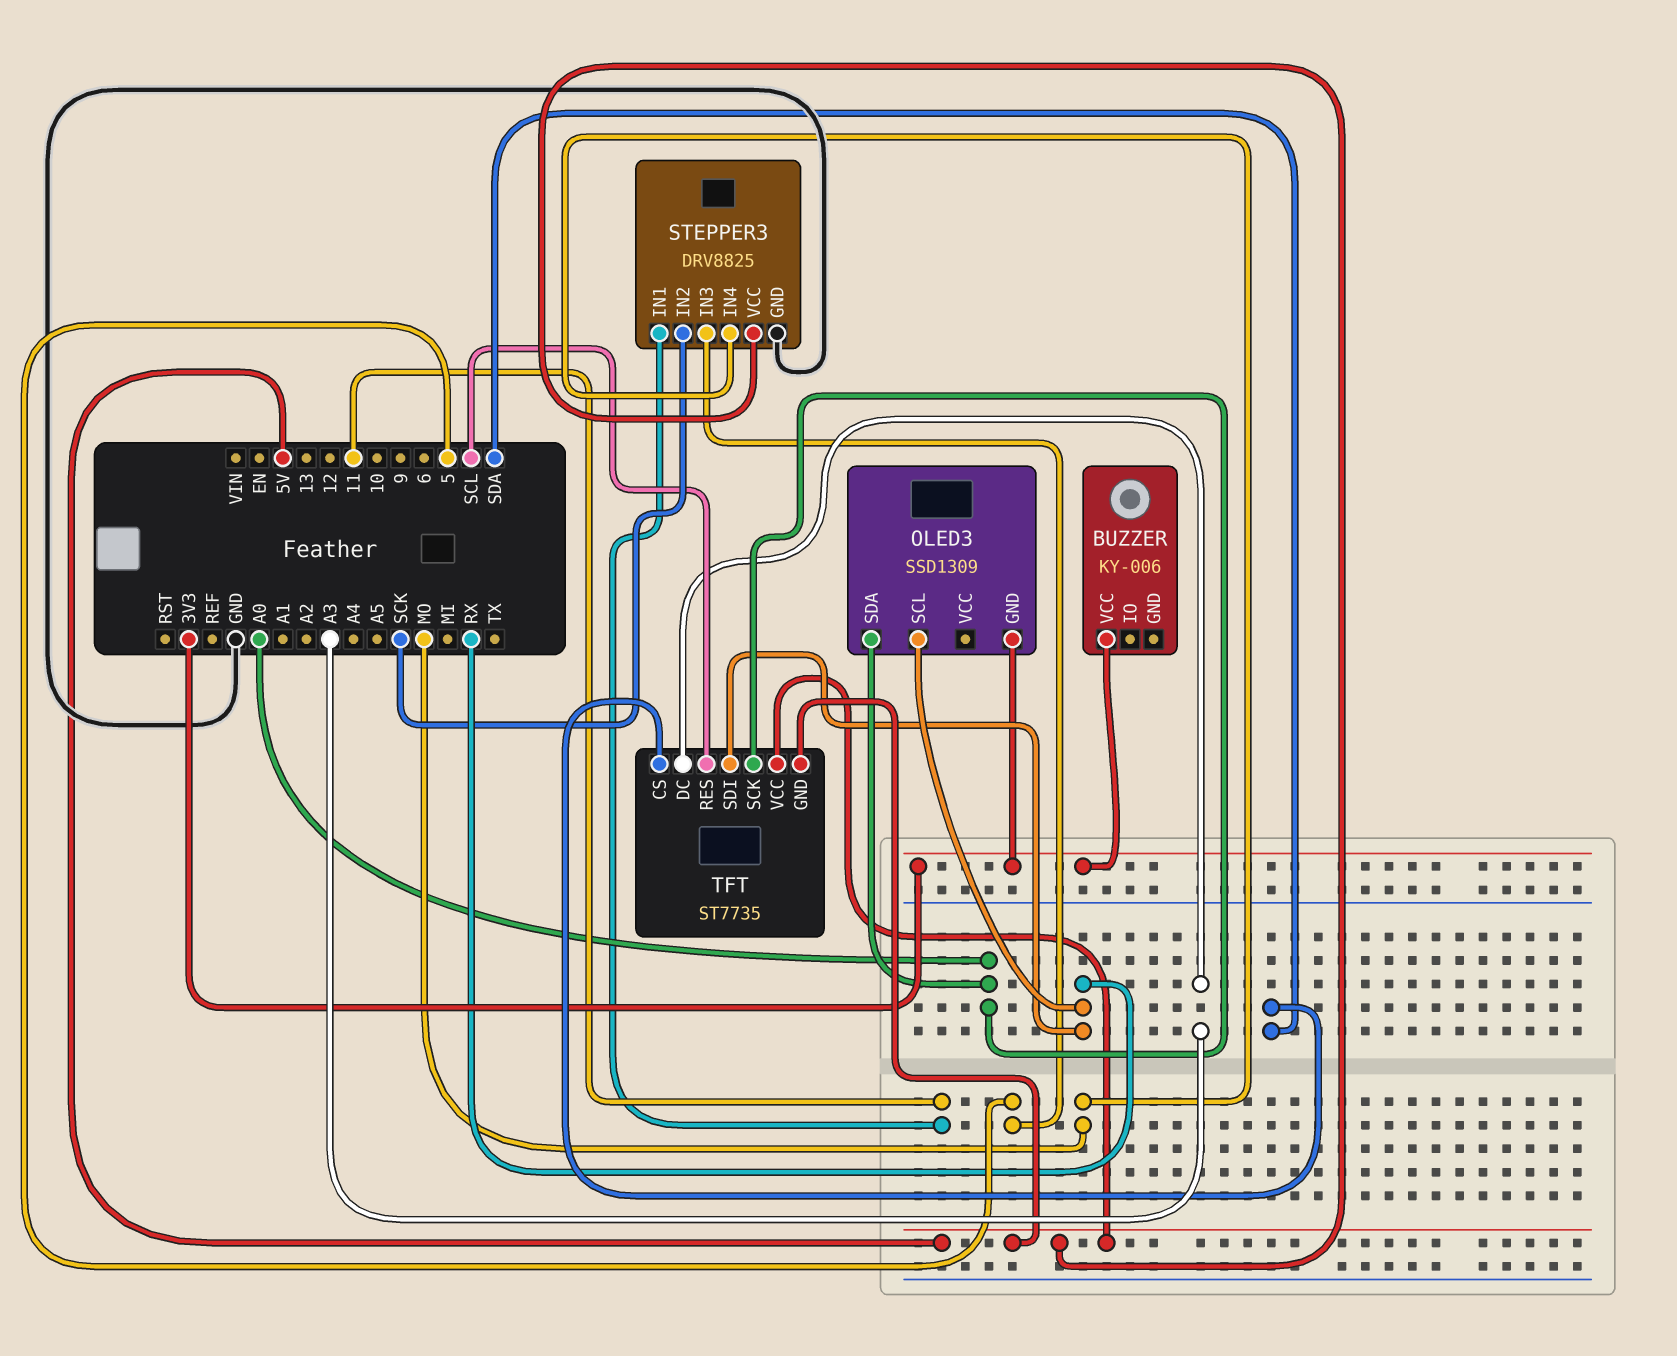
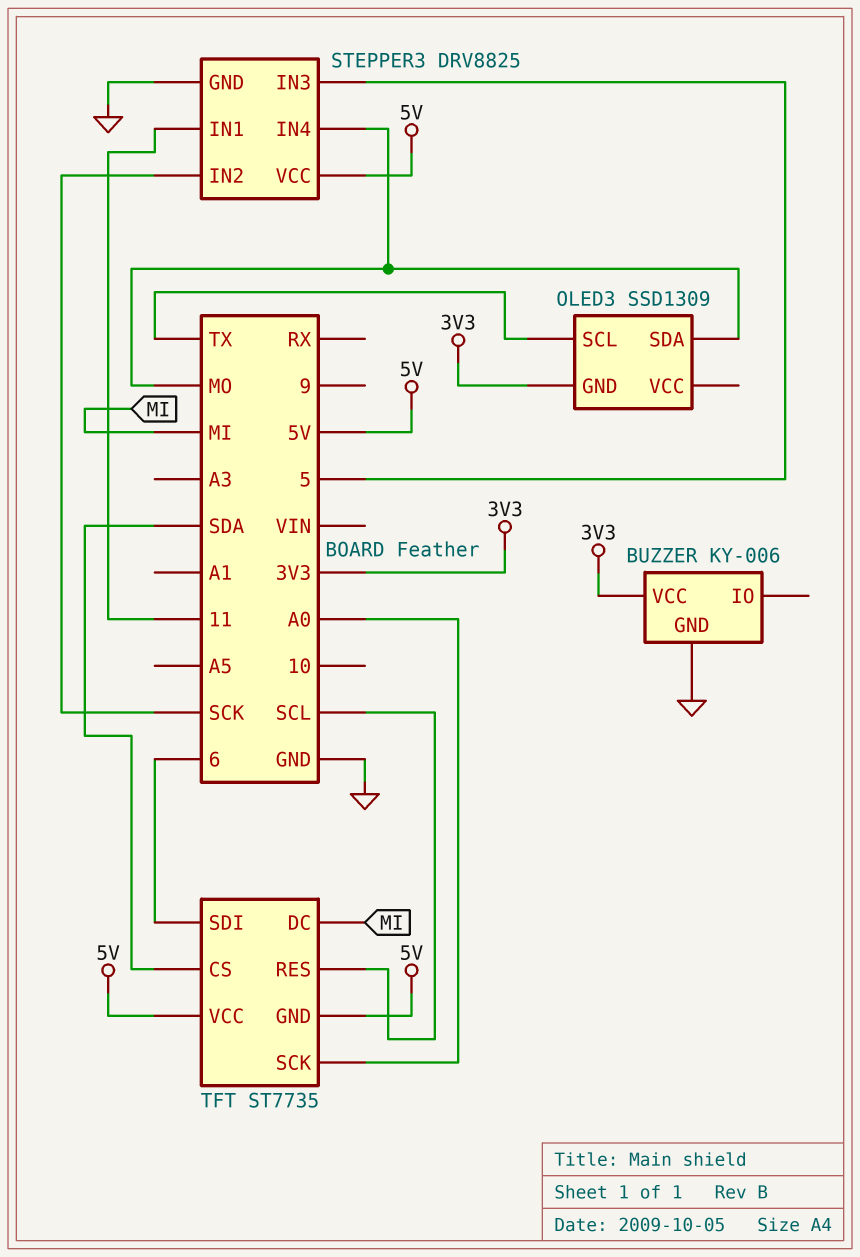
BUZZER pin GND: none -> GND
OLED3 pin SCL: RX -> TX
OLED3 pin SDA: A0 -> MO
TFT pin DC: A3 -> MI
TFT pin SDI: RX -> 6

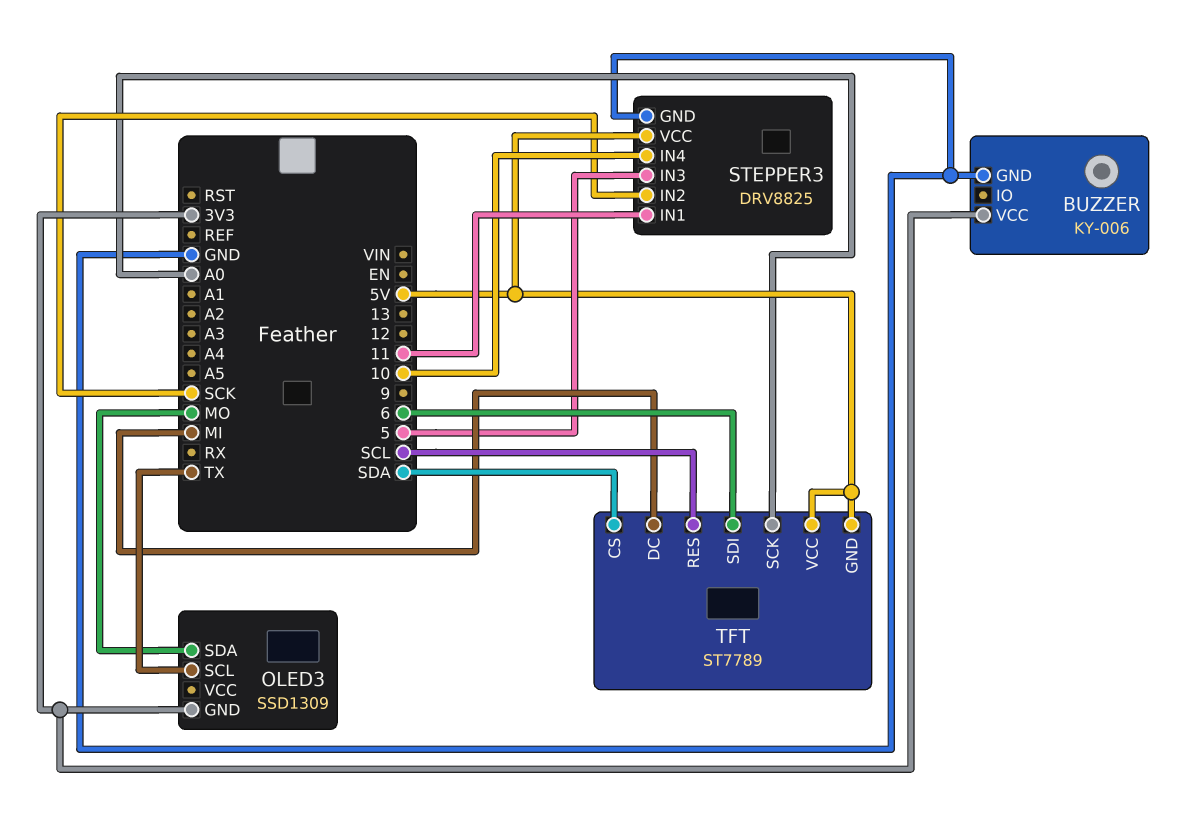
STEPPER3 pin IN4: MO -> 10
TFT: ST7735 -> ST7789

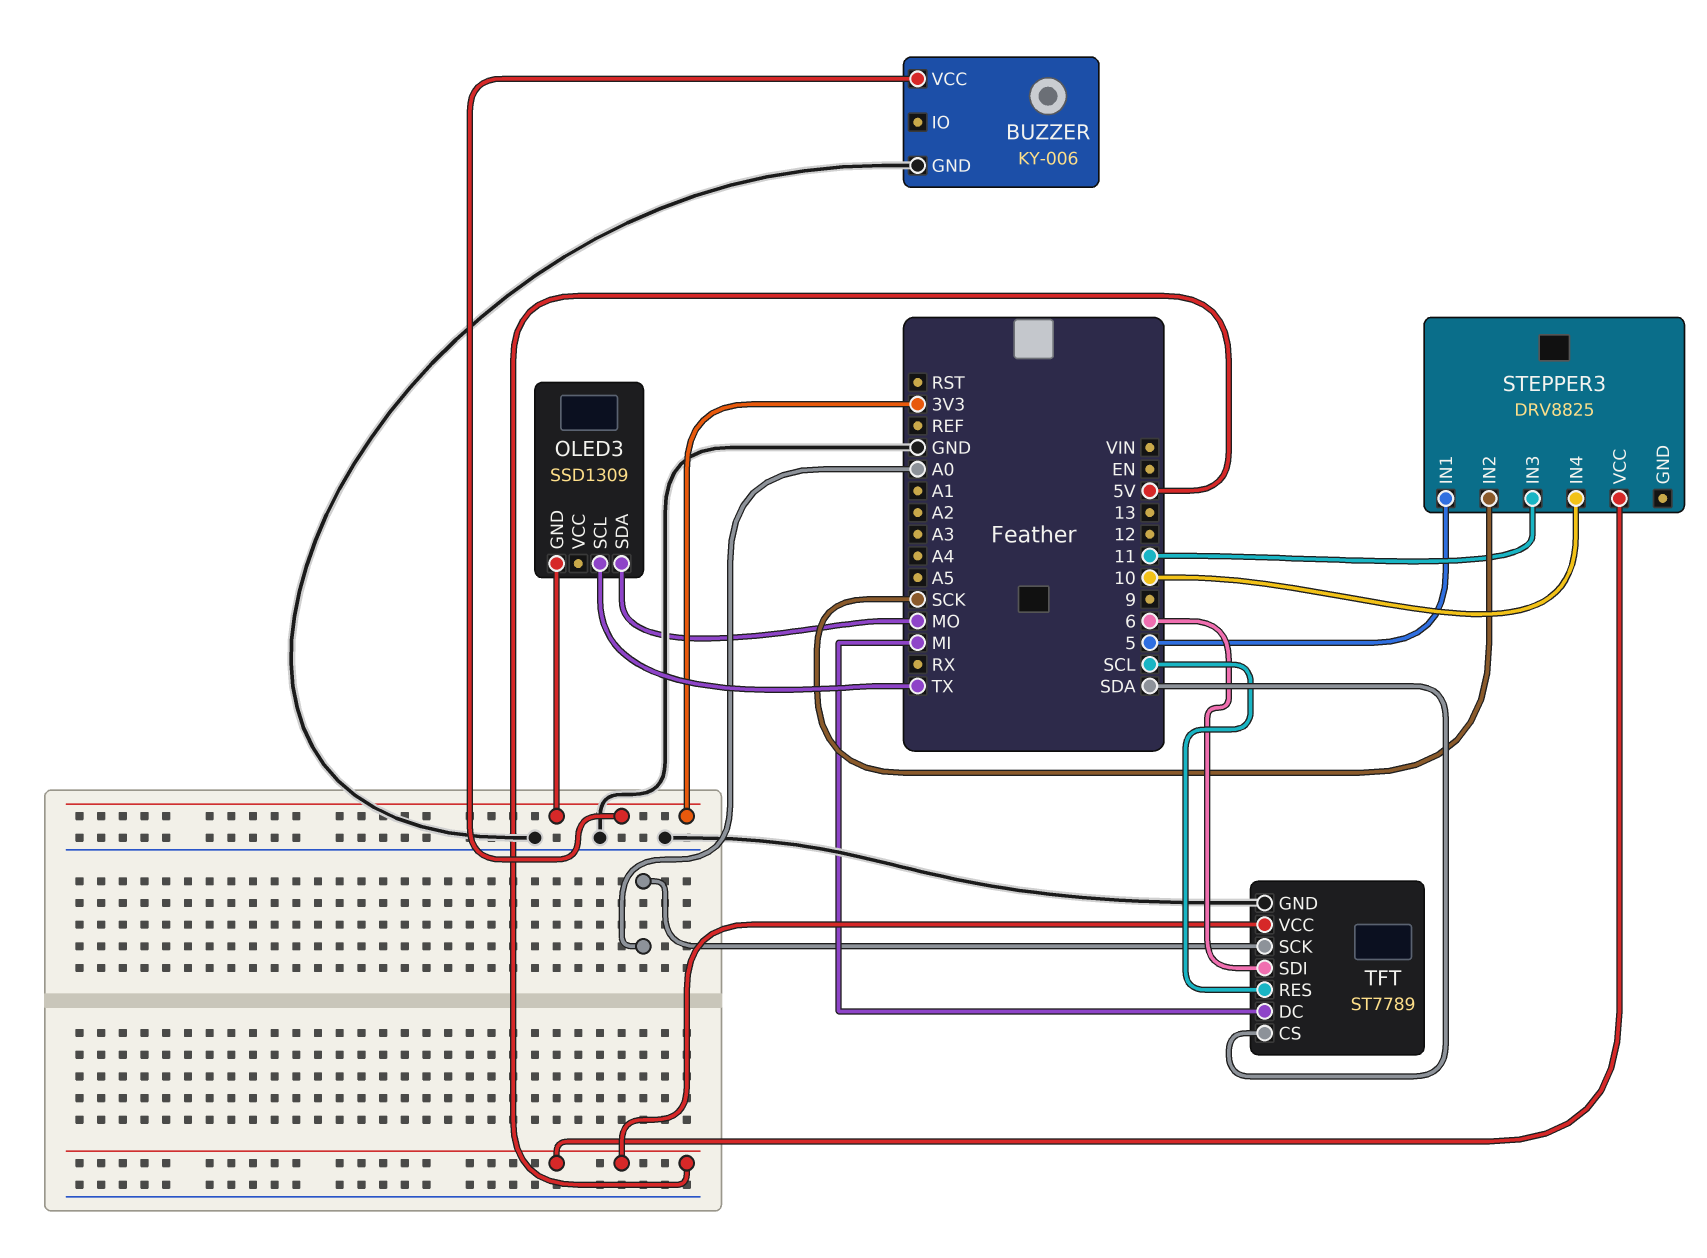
STEPPER3 pin GND: GND -> none
STEPPER3 pin IN1: 11 -> 5
STEPPER3 pin IN3: 5 -> 11
TFT pin GND: 5V -> GND

